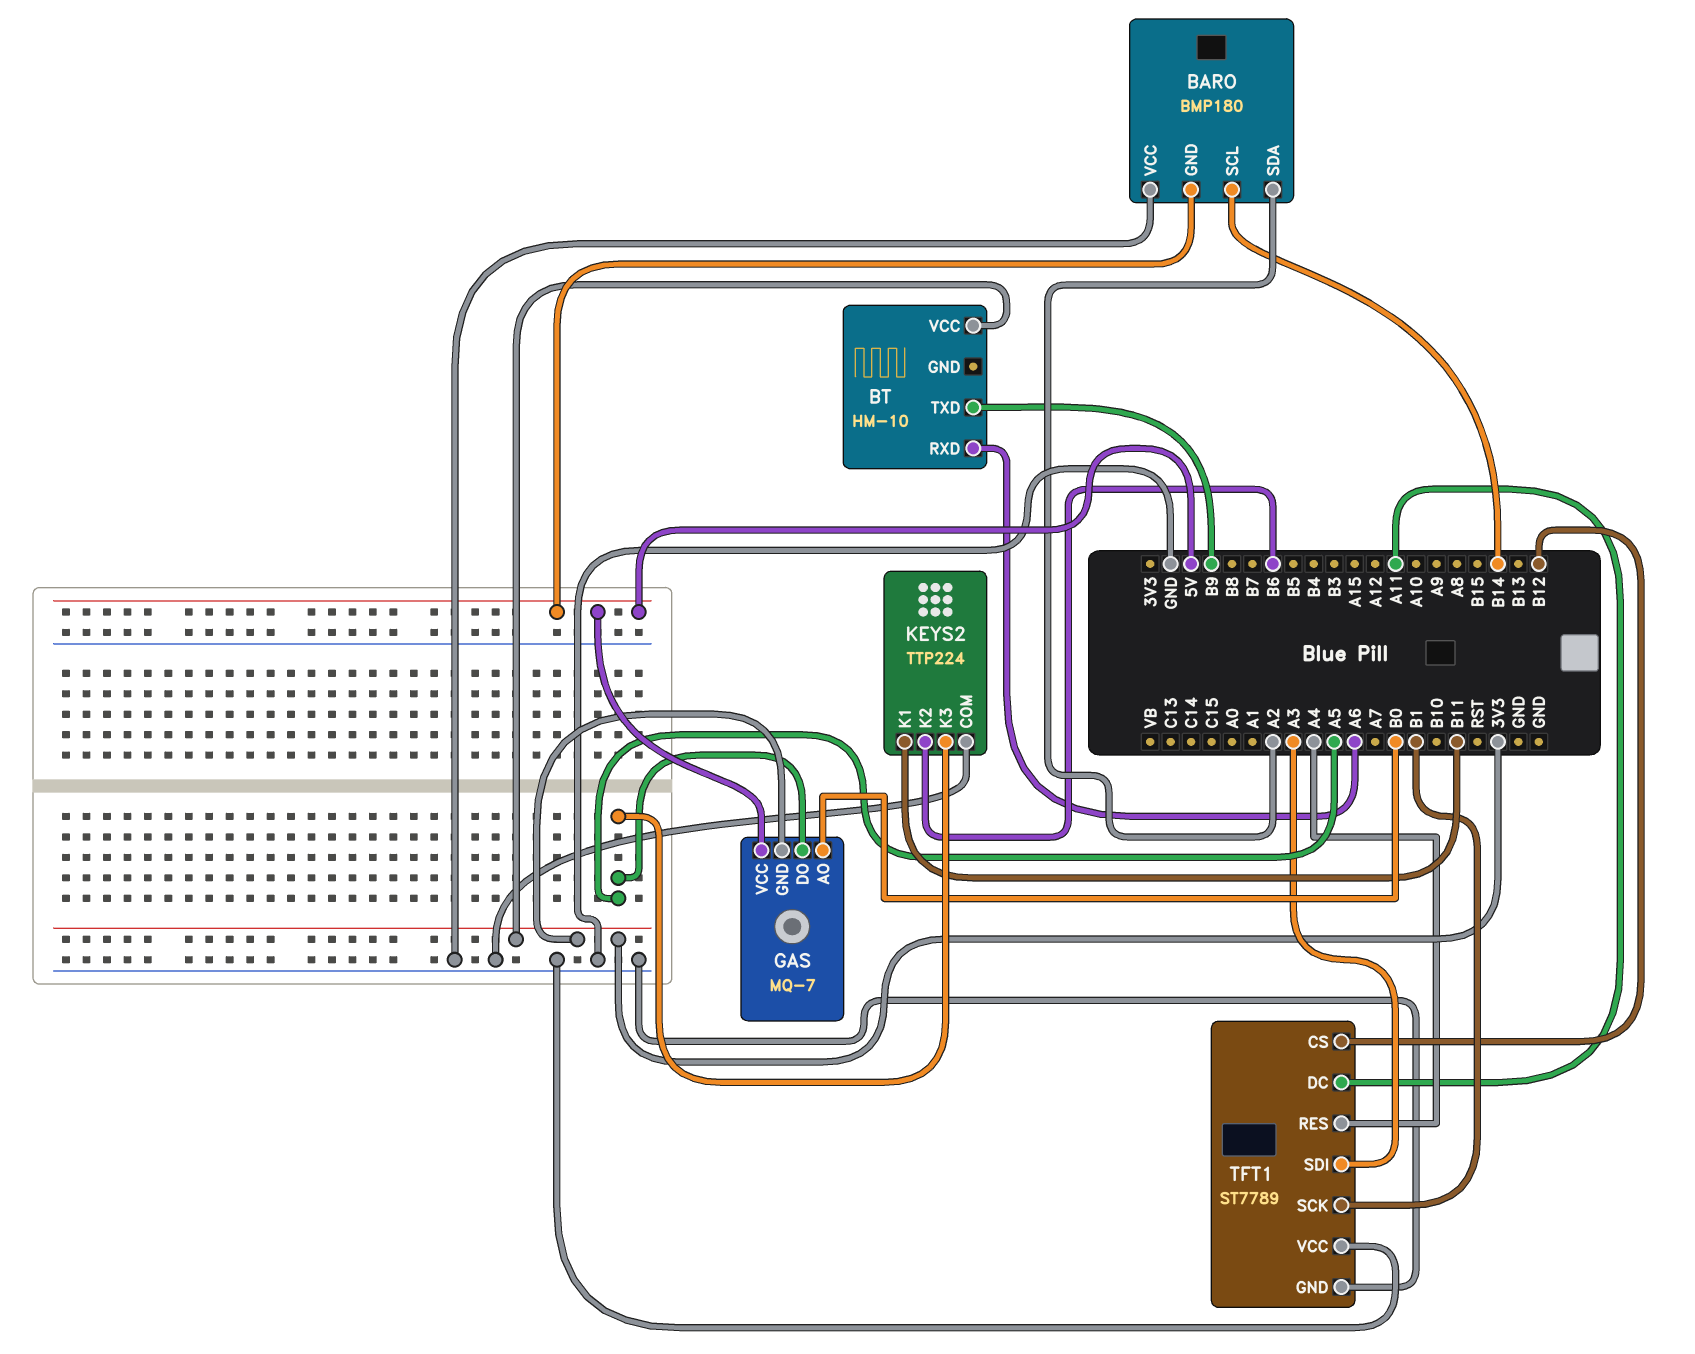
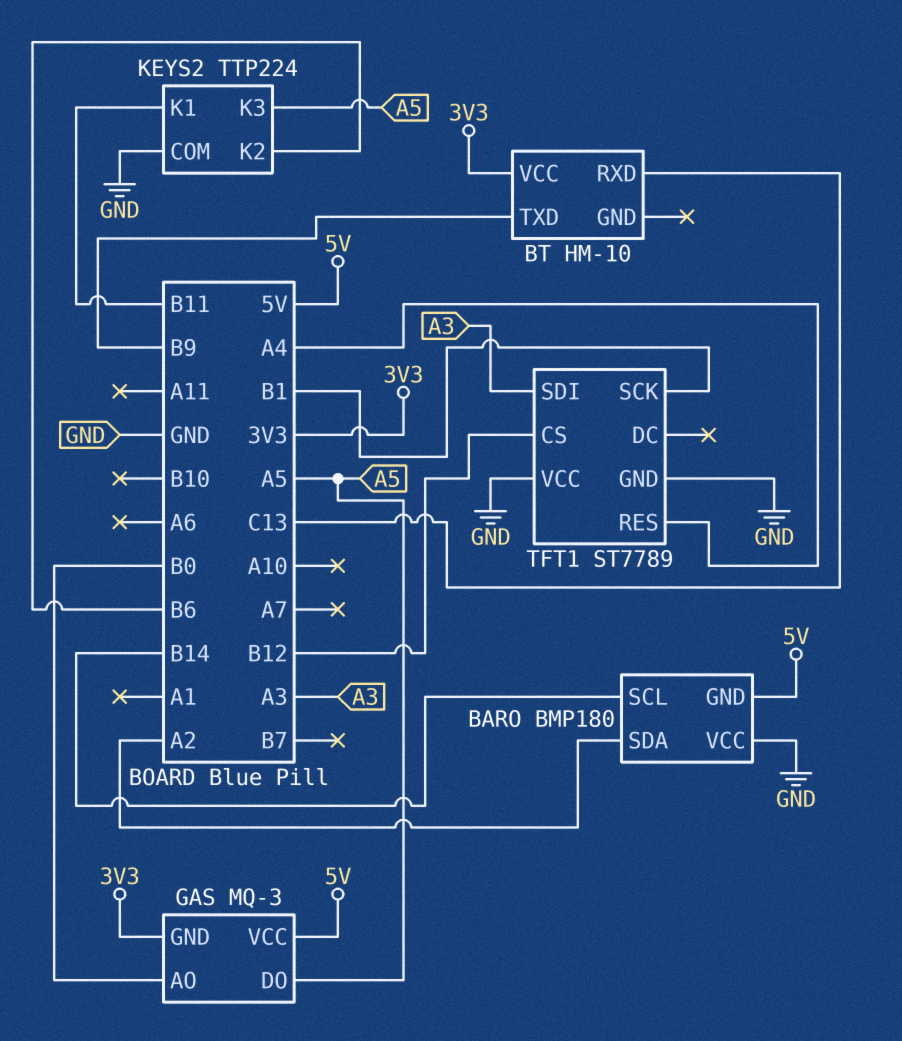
BT pin RXD: A6 -> C13
GAS: MQ-7 -> MQ-3
TFT1 pin DC: A11 -> none

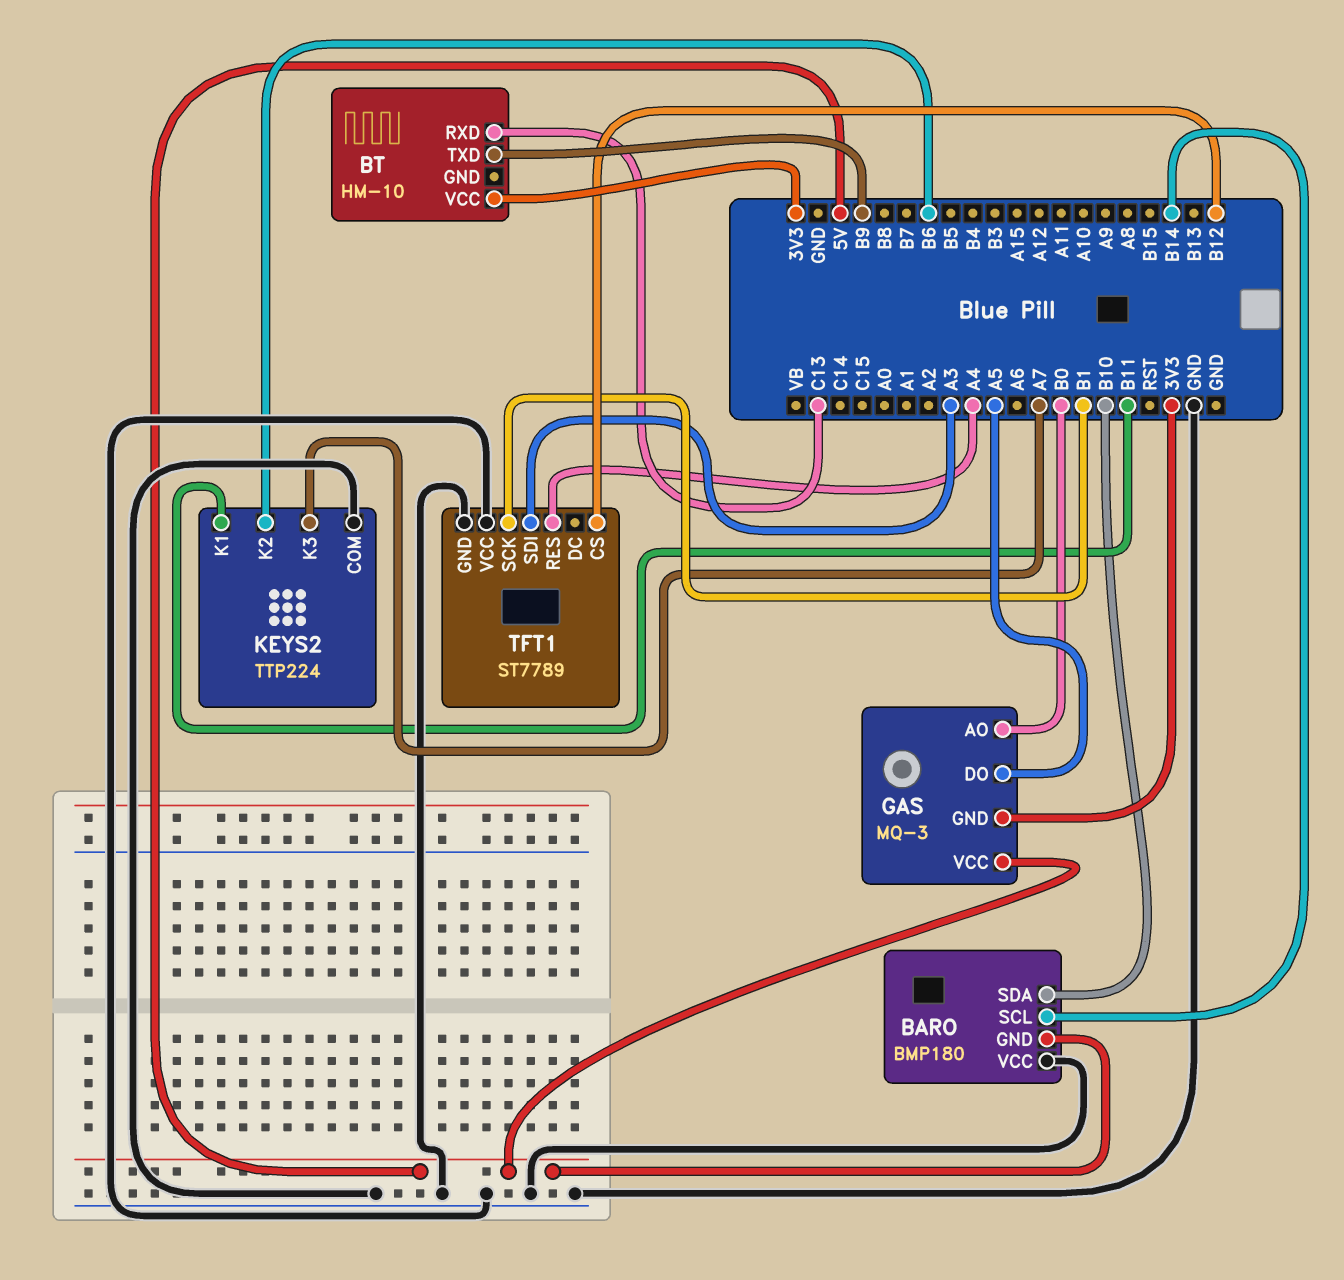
BARO pin SDA: A2 -> B10
KEYS2 pin K3: A5 -> A7

